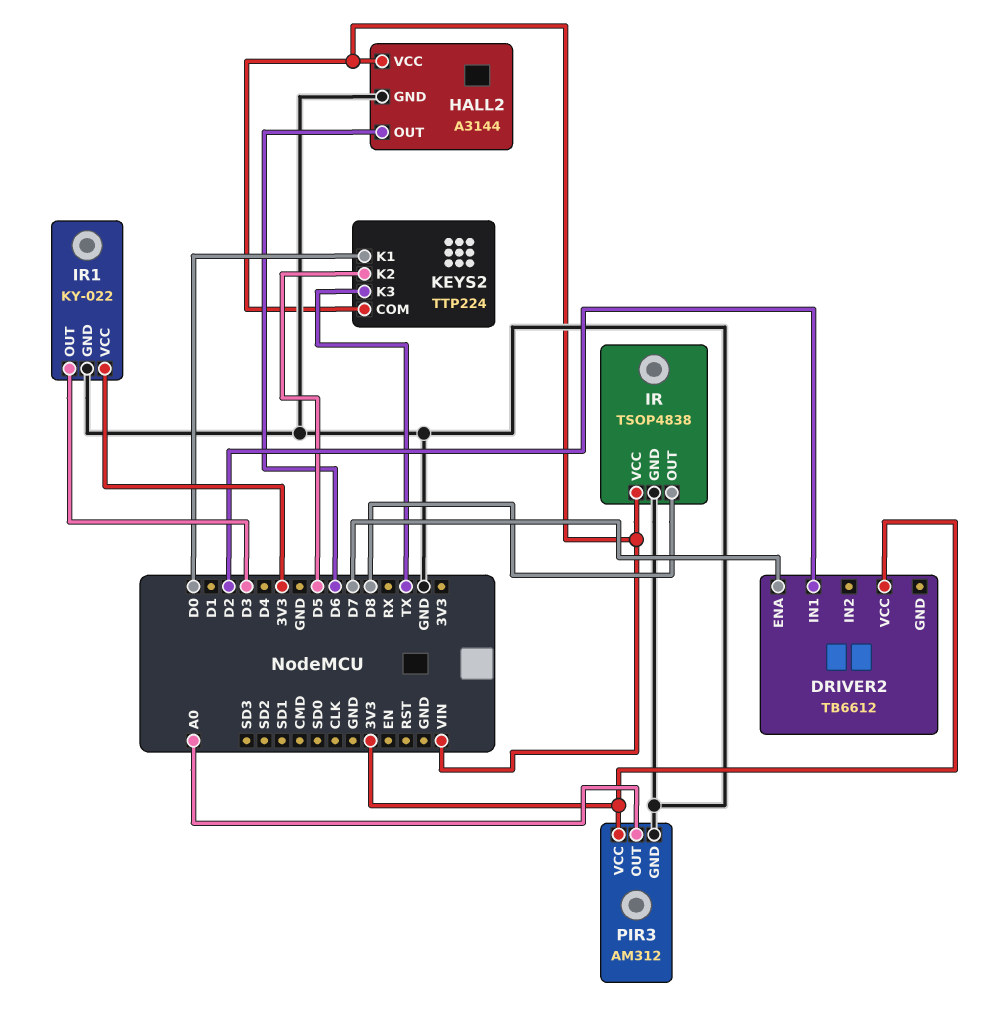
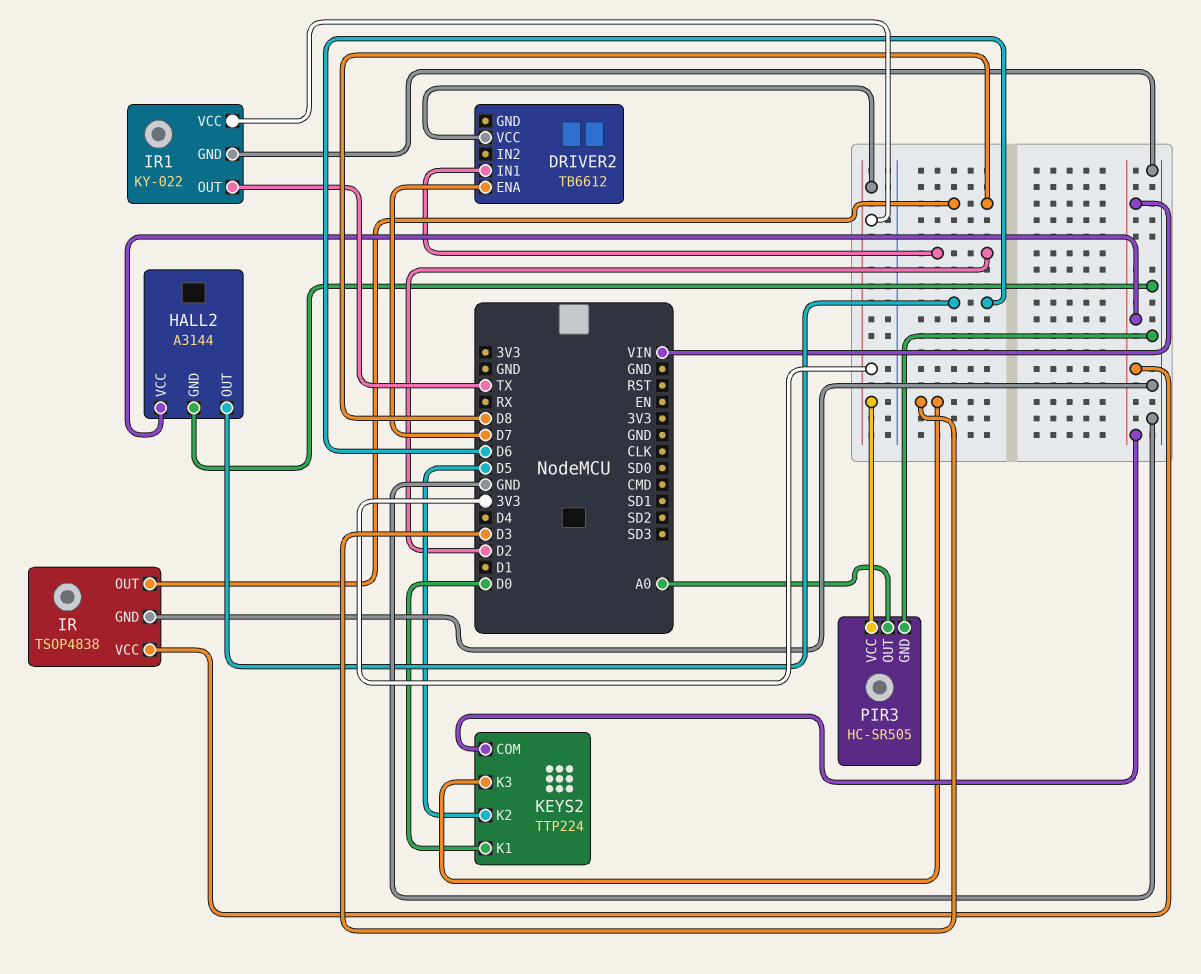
IR1 pin OUT: D3 -> TX
KEYS2 pin K3: TX -> D3
PIR3: AM312 -> HC-SR505

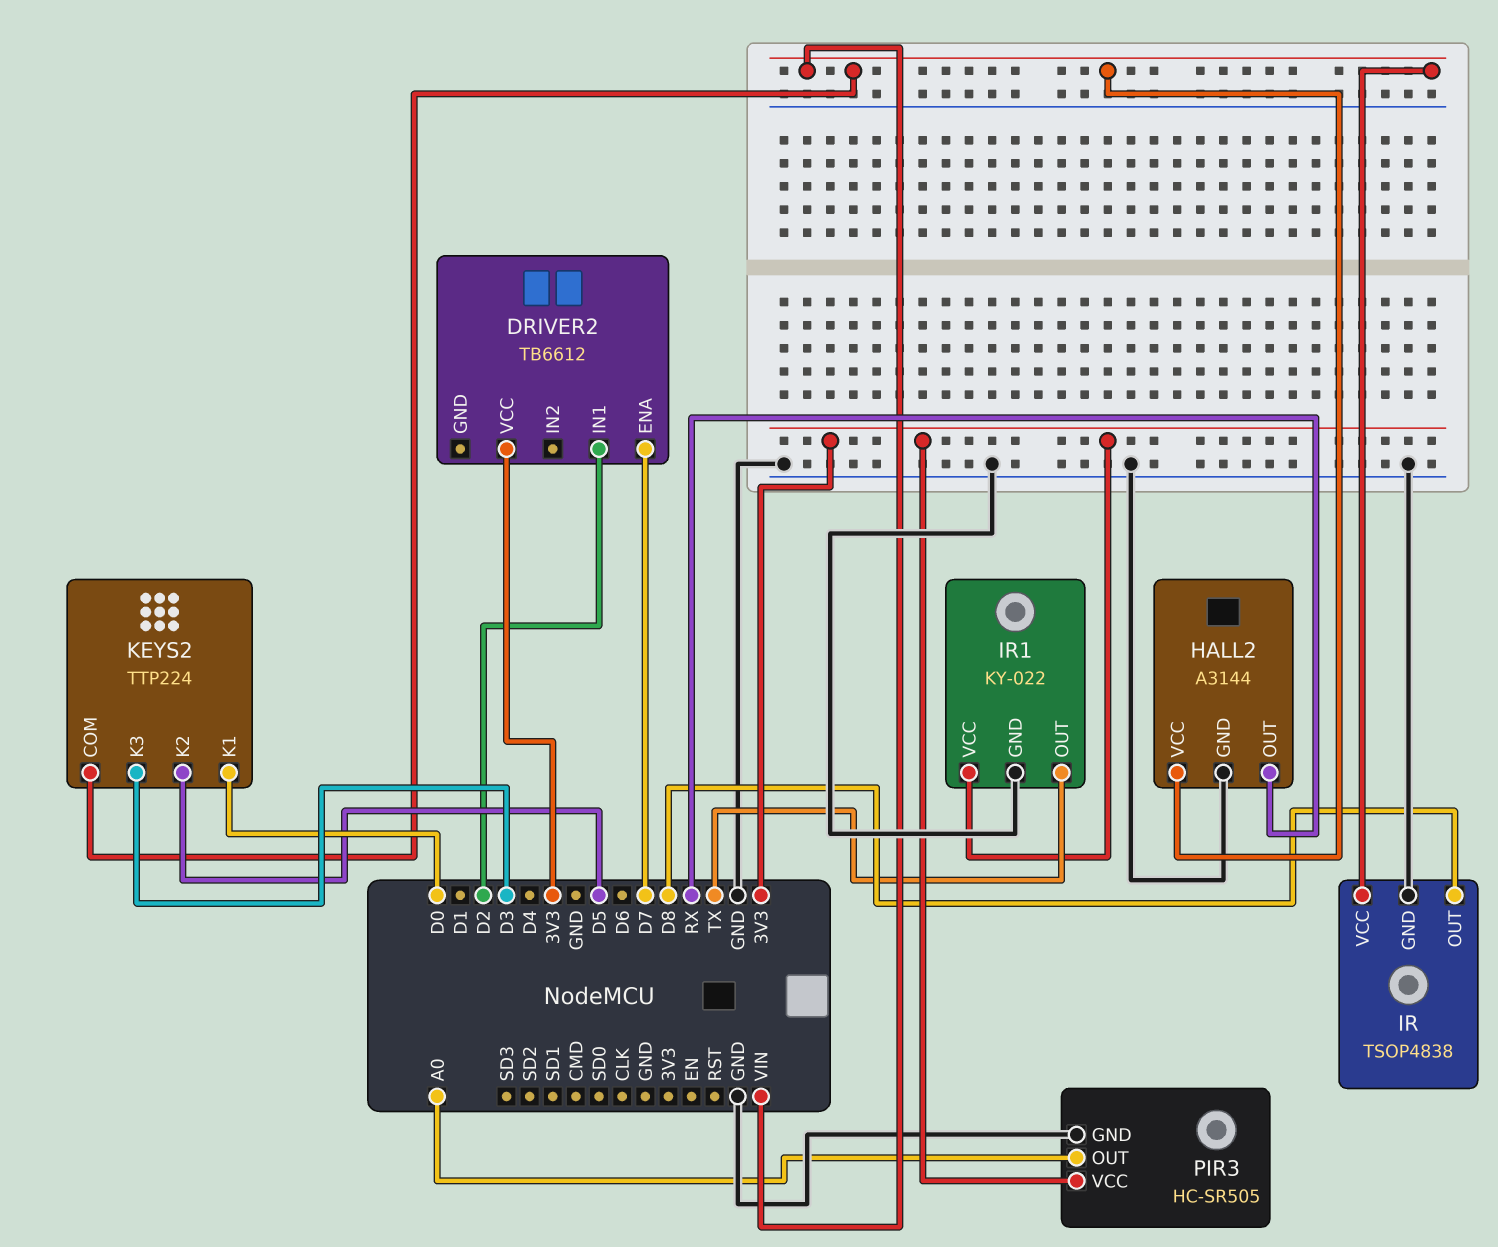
HALL2 pin OUT: D6 -> RX

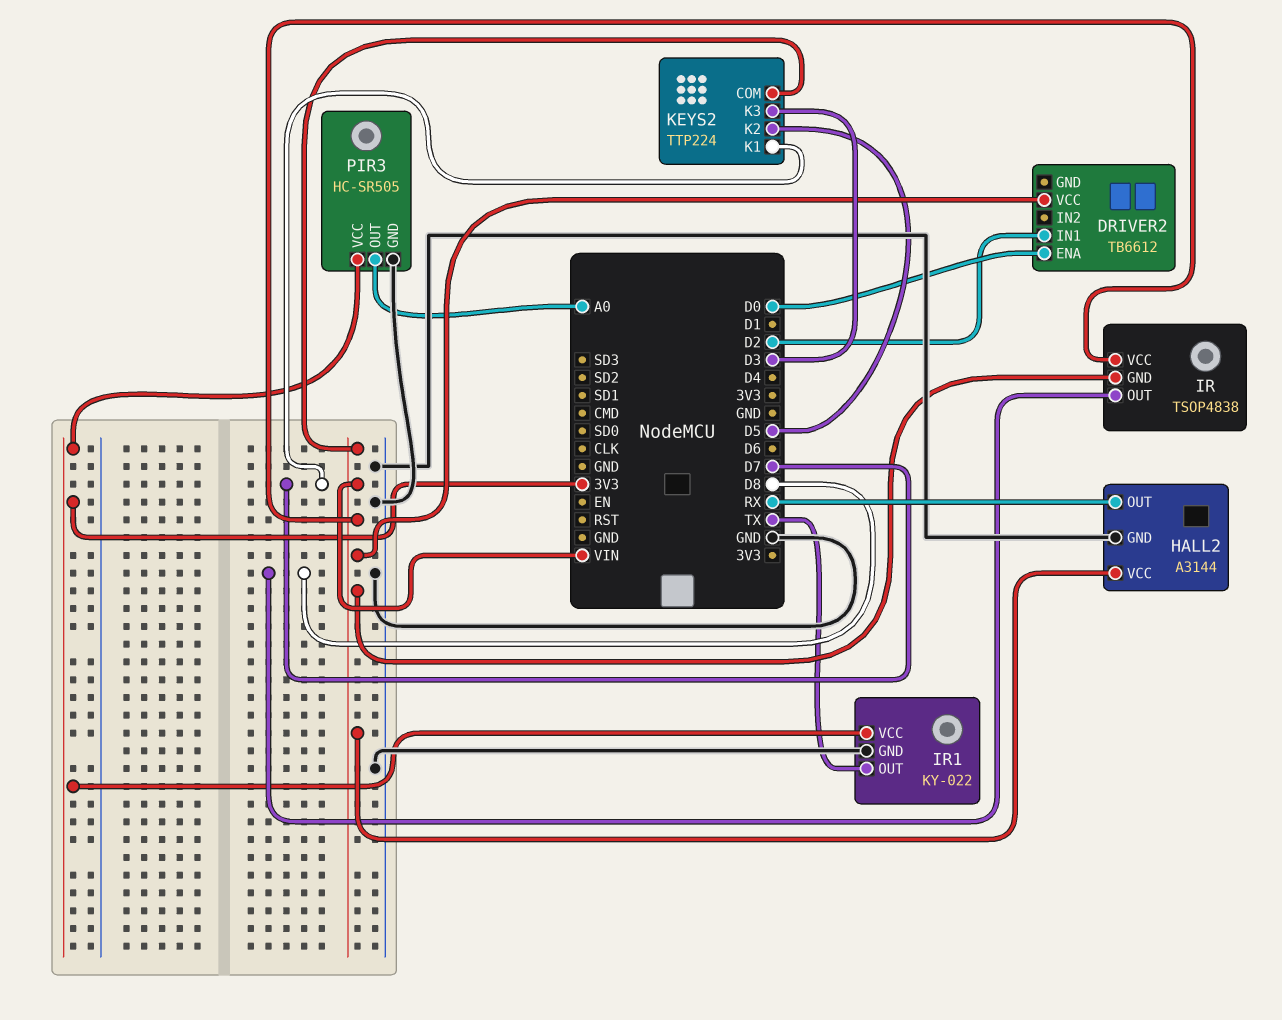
DRIVER2 pin ENA: D7 -> D0
DRIVER2 pin VCC: 3V3 -> VIN
IR pin GND: GND -> VIN
KEYS2 pin K1: D0 -> D7

